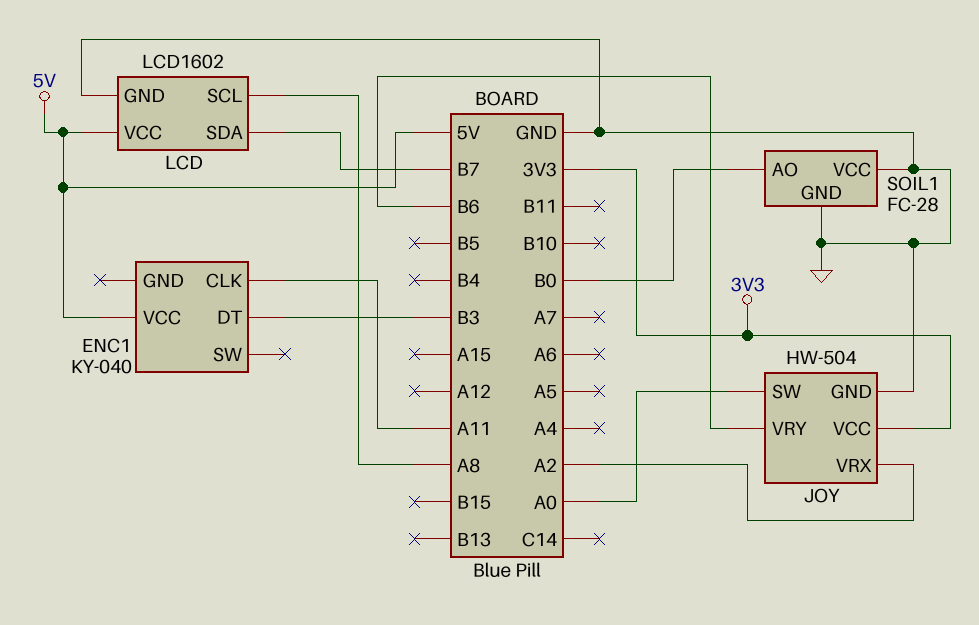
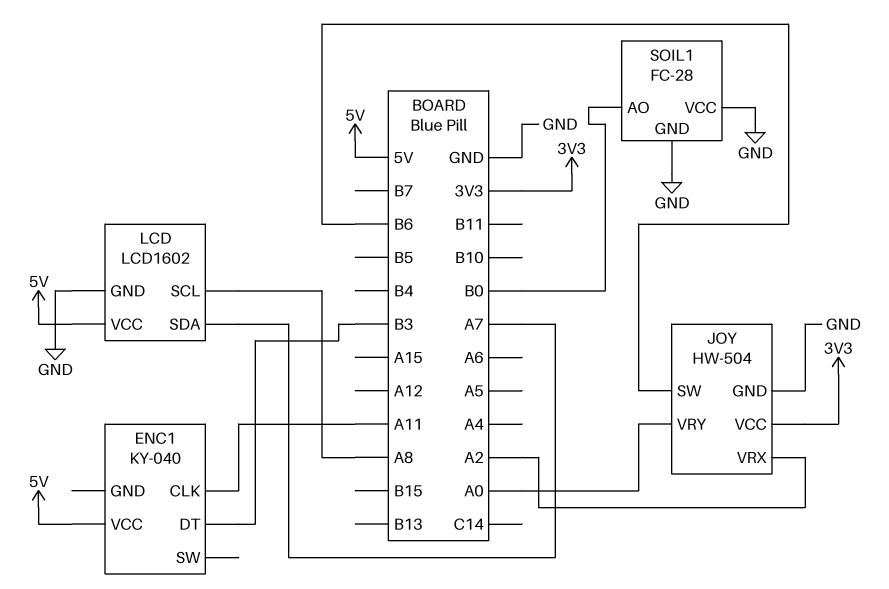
JOY pin SW: A0 -> B6
JOY pin VRY: B6 -> A0
LCD pin SDA: B7 -> A7

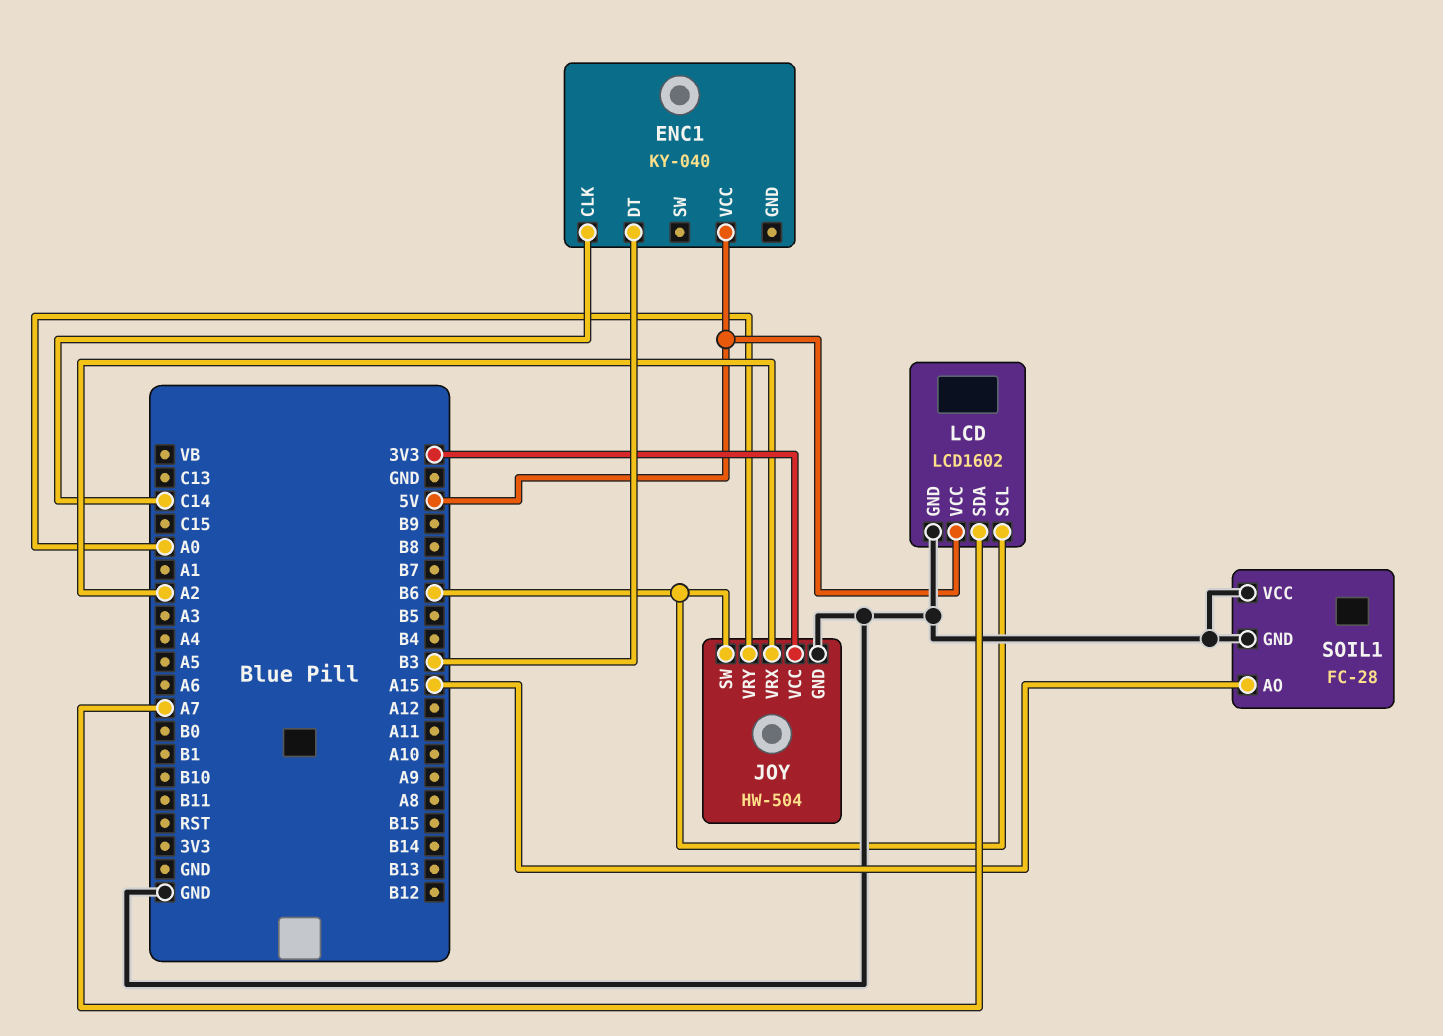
ENC1 pin CLK: A11 -> C14
LCD pin SCL: A8 -> B6
SOIL1 pin AO: B0 -> A15

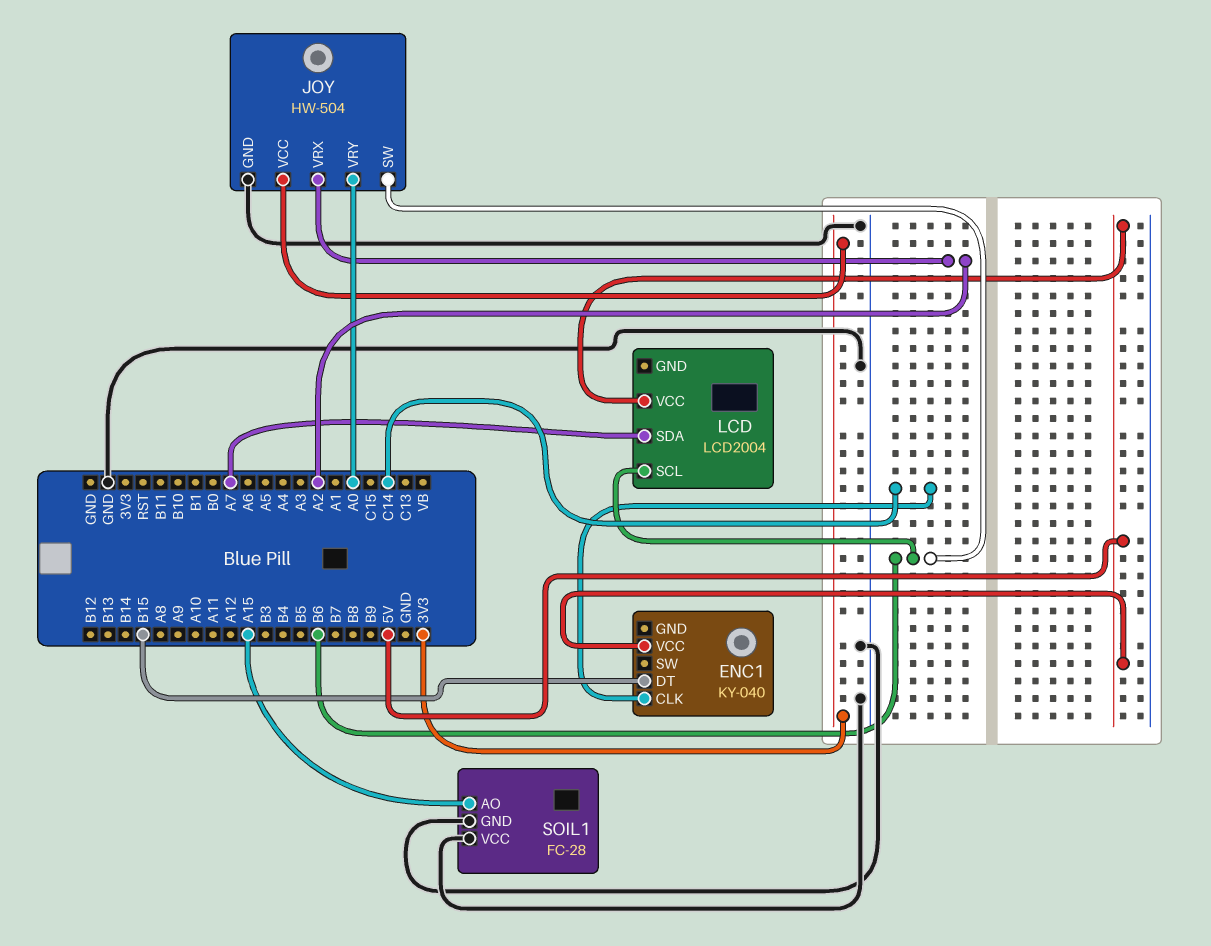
ENC1 pin DT: B3 -> B15
LCD: LCD1602 -> LCD2004
LCD pin GND: GND -> none

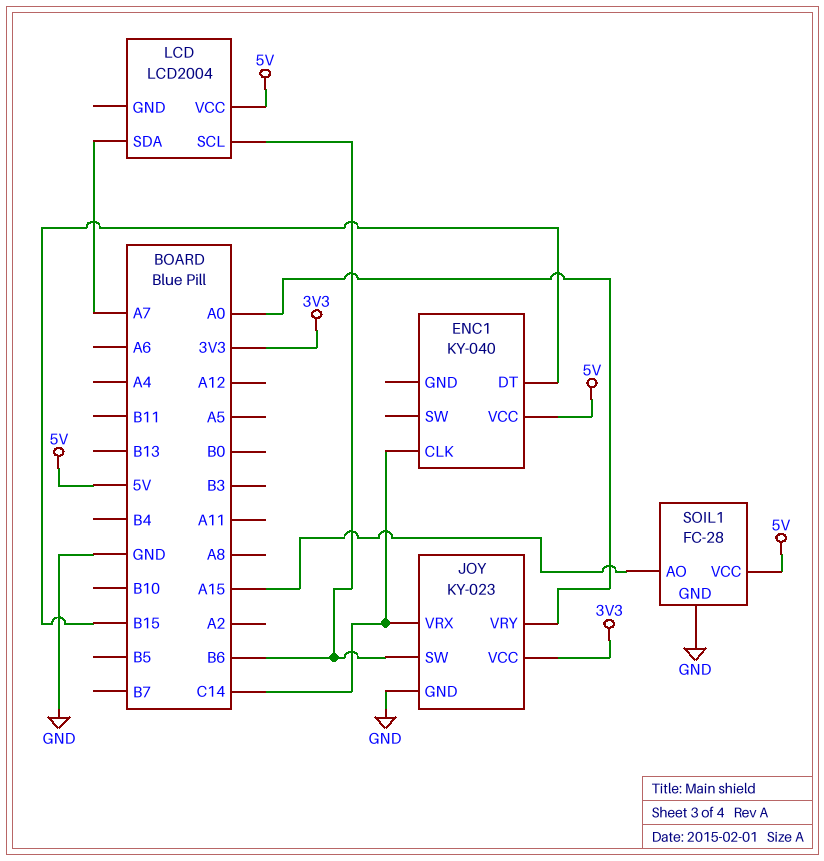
JOY: HW-504 -> KY-023
JOY pin VRX: A2 -> C14
SOIL1 pin VCC: GND -> 5V

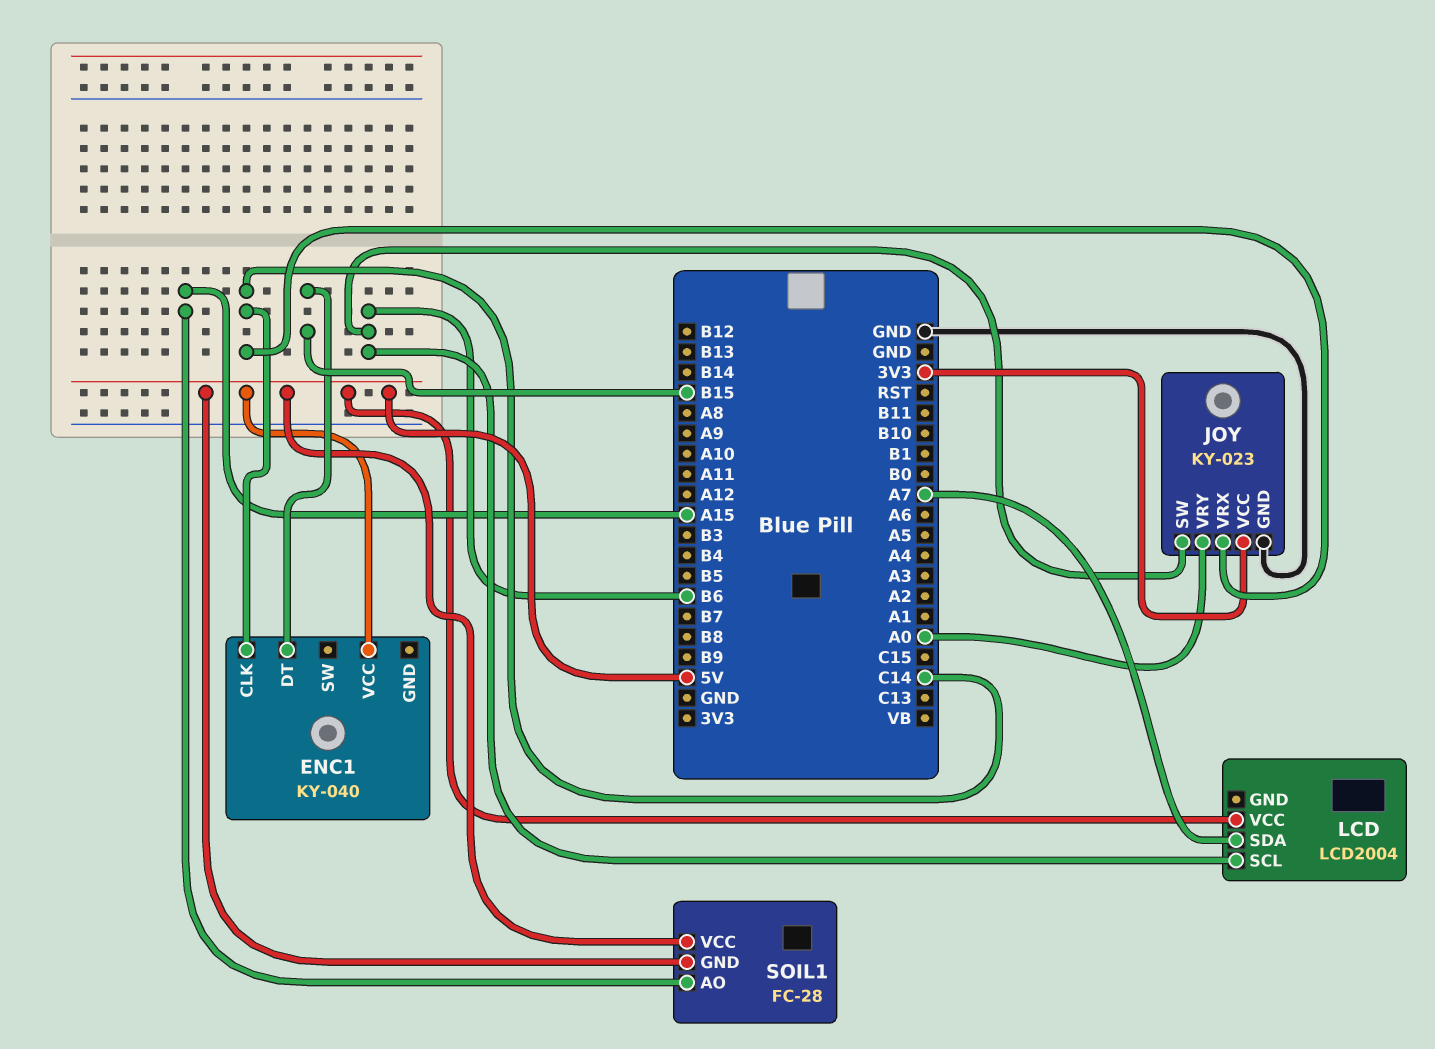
SOIL1 pin GND: GND -> 5V

